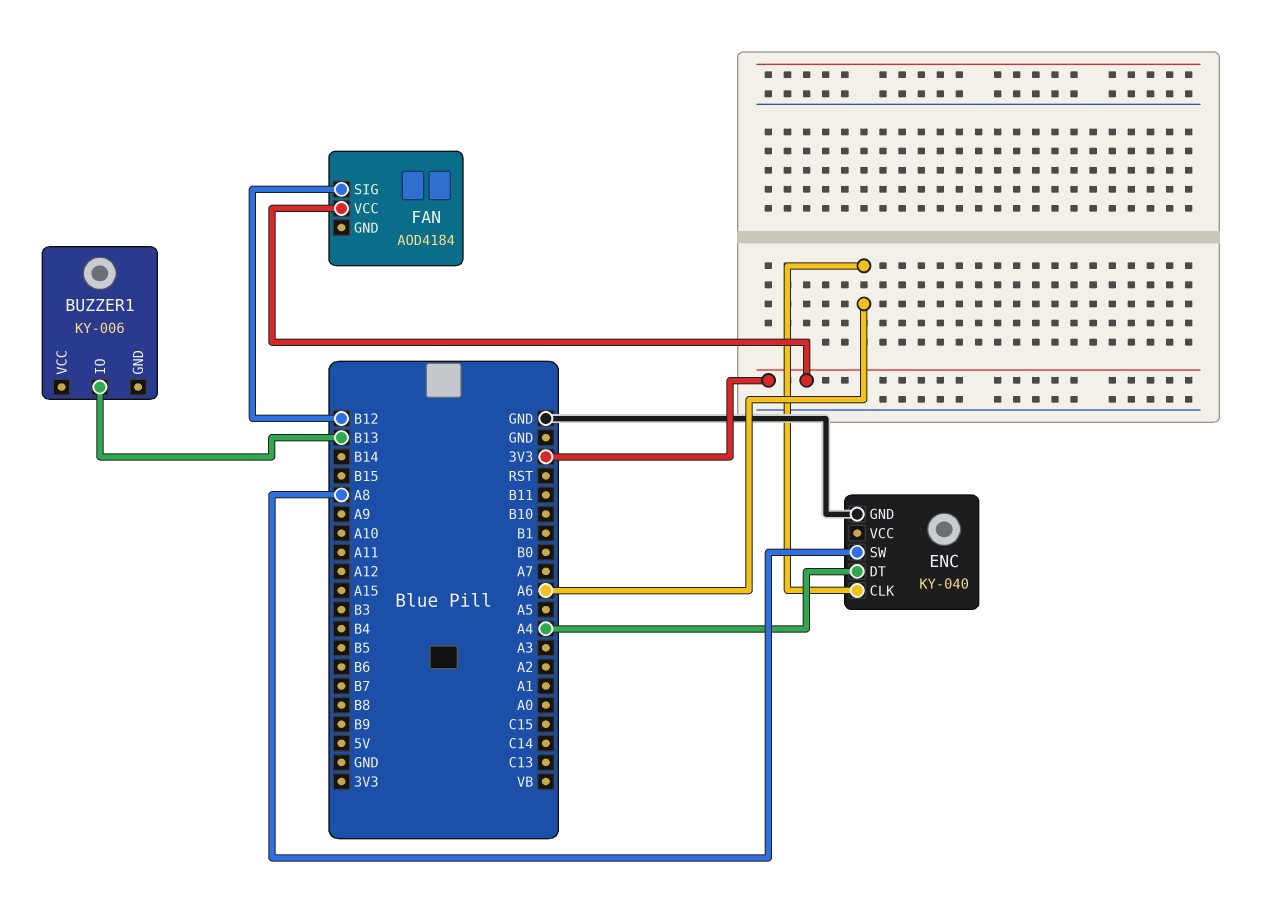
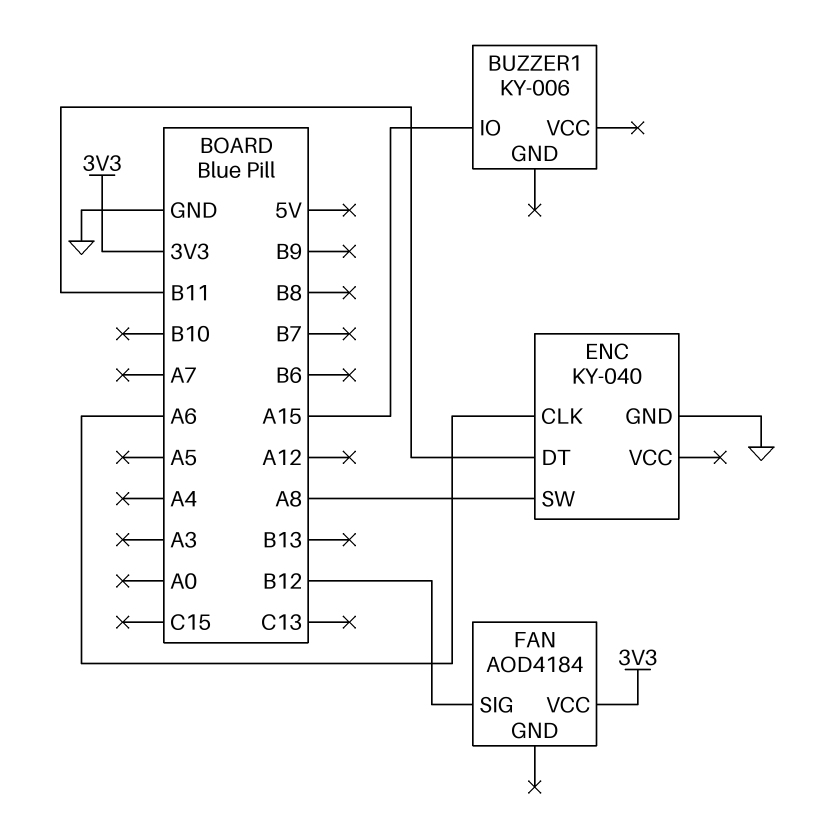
BUZZER1 pin IO: B13 -> A15
ENC pin DT: A4 -> B11

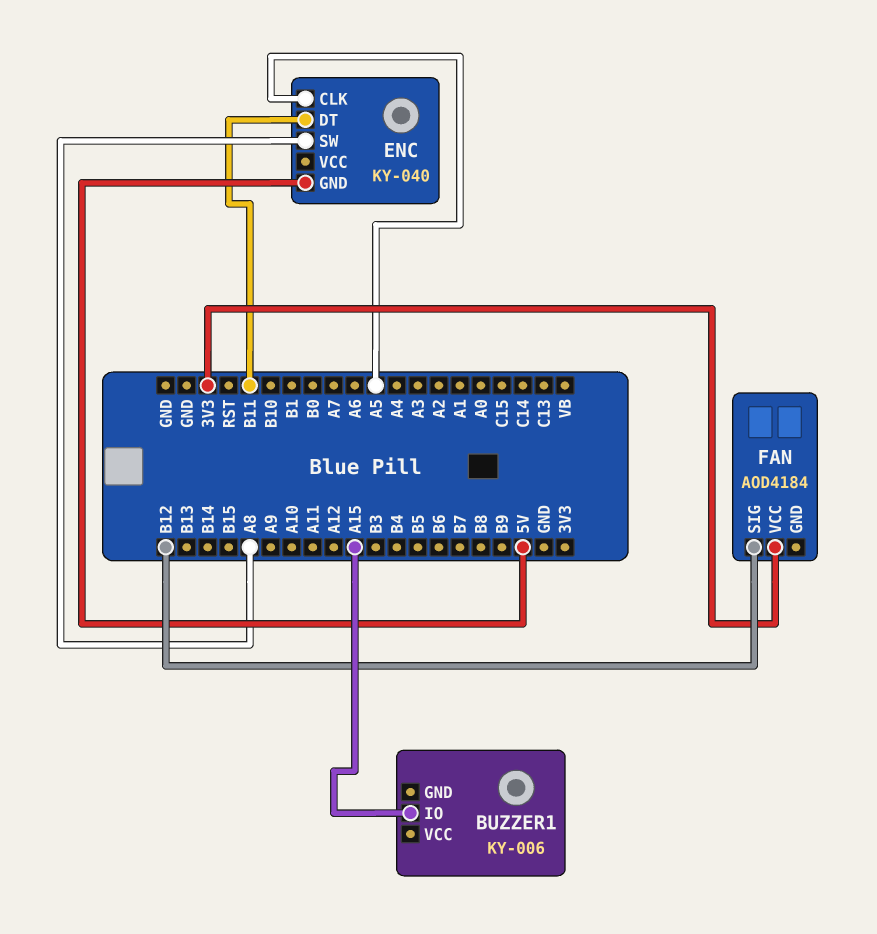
ENC pin CLK: A6 -> A5
ENC pin GND: GND -> 5V

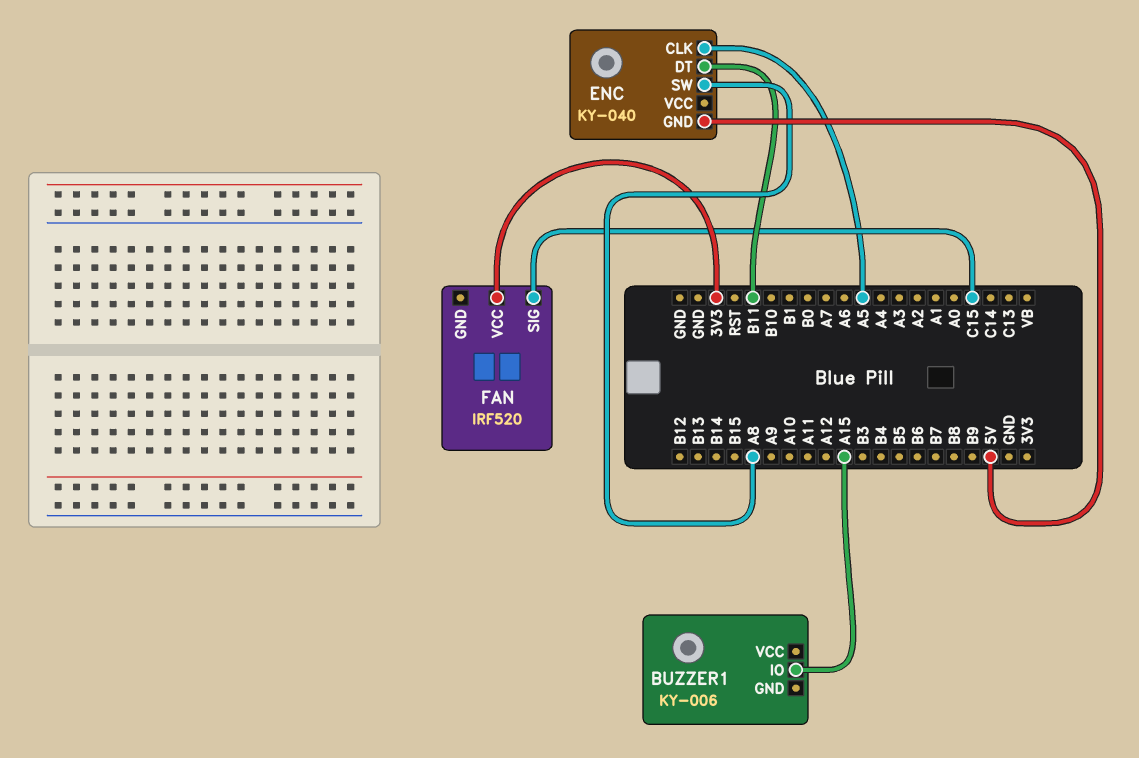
FAN: AOD4184 -> IRF520
FAN pin SIG: B12 -> C15

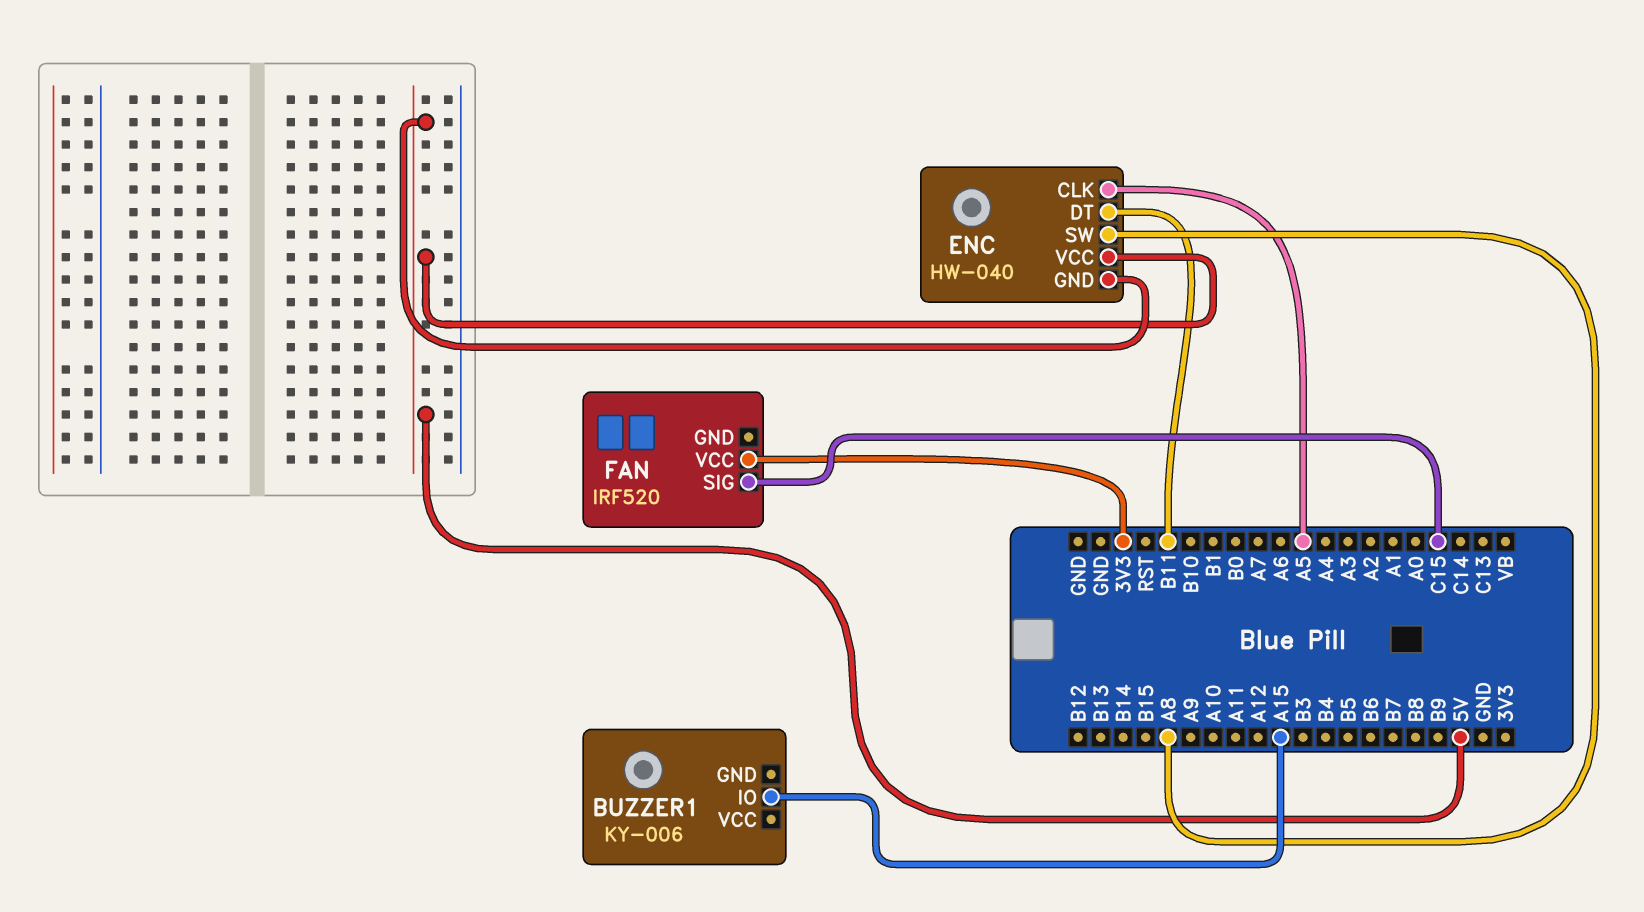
ENC: KY-040 -> HW-040
ENC pin VCC: none -> 5V

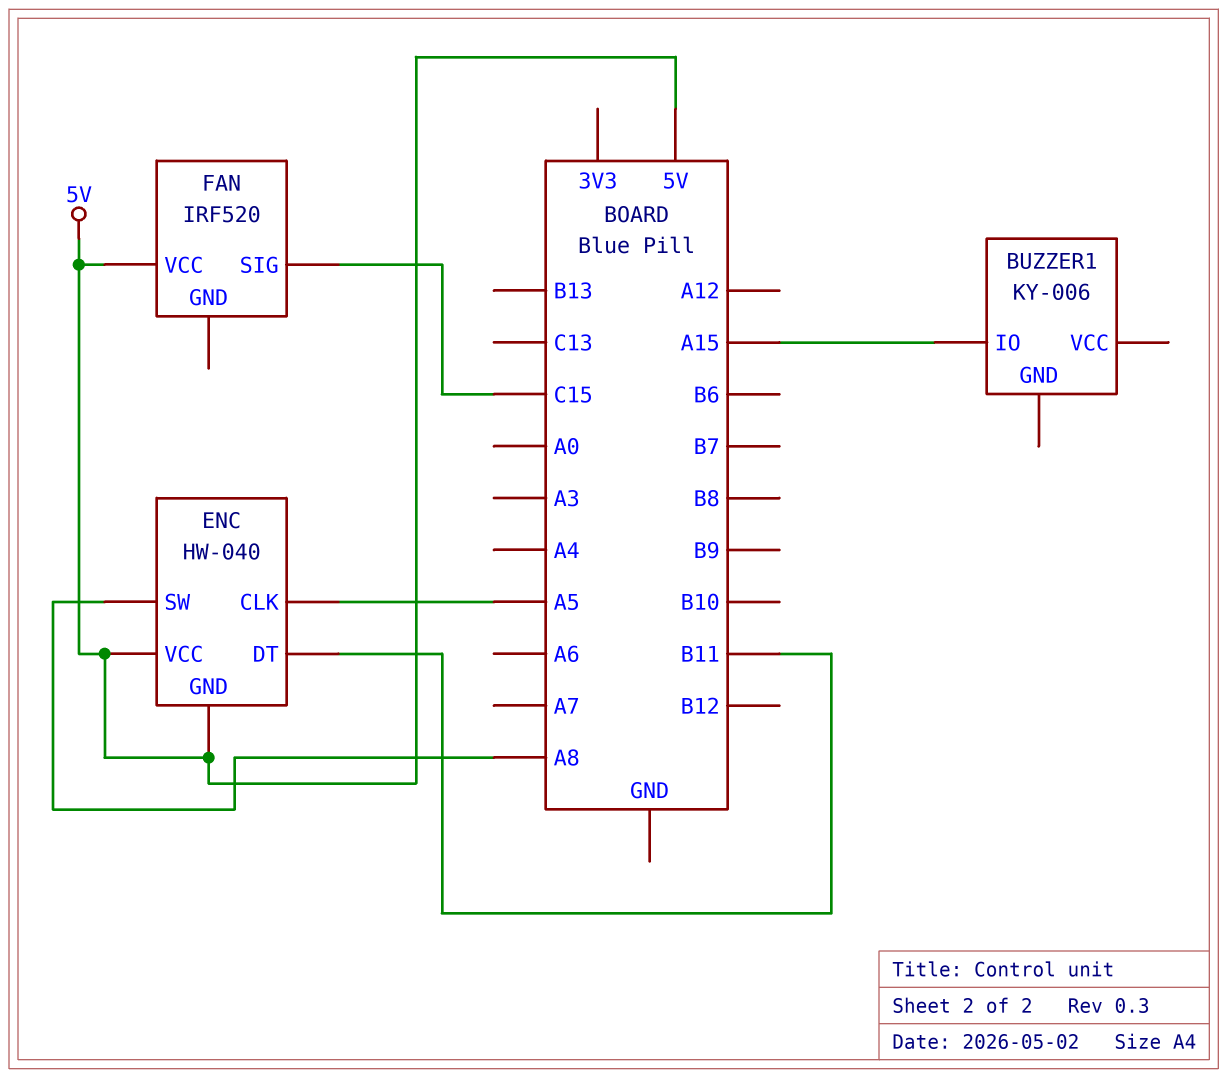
FAN pin VCC: 3V3 -> 5V

